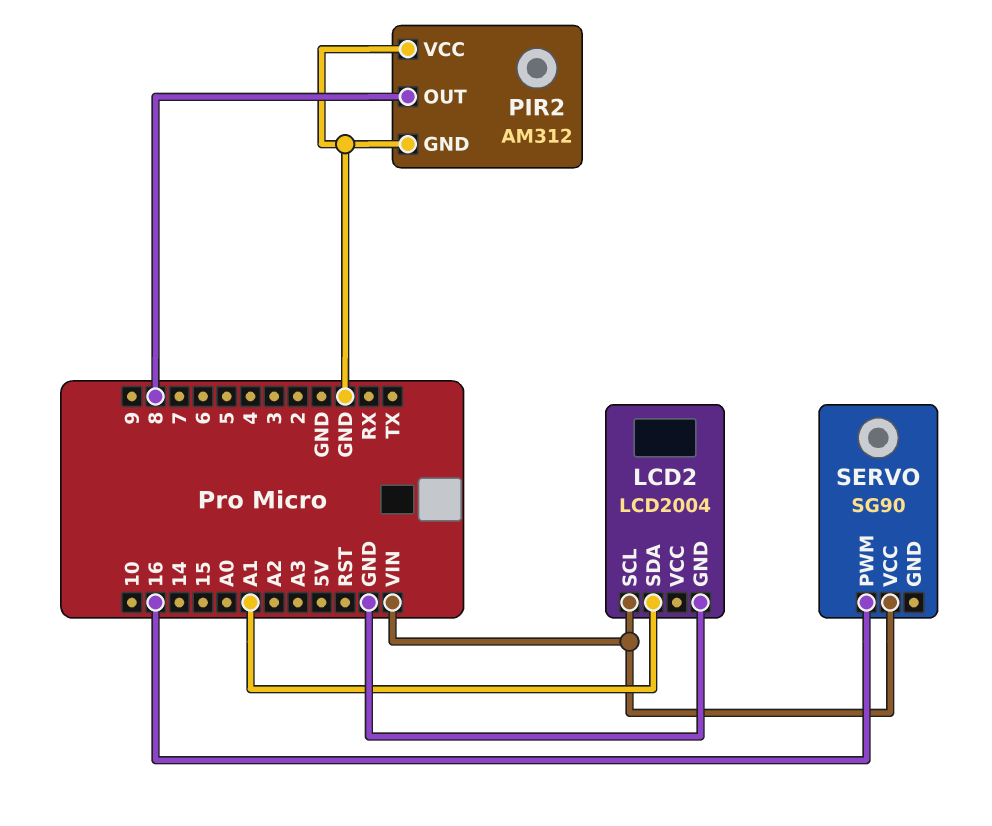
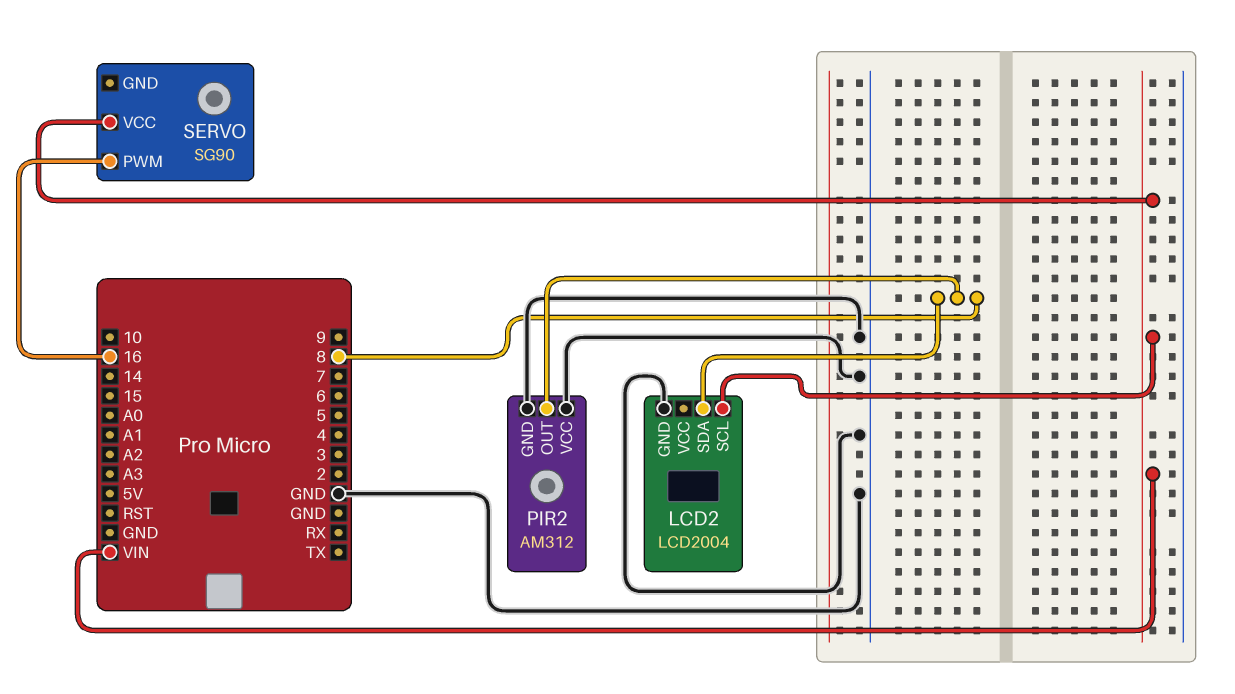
LCD2 pin SDA: A1 -> 8

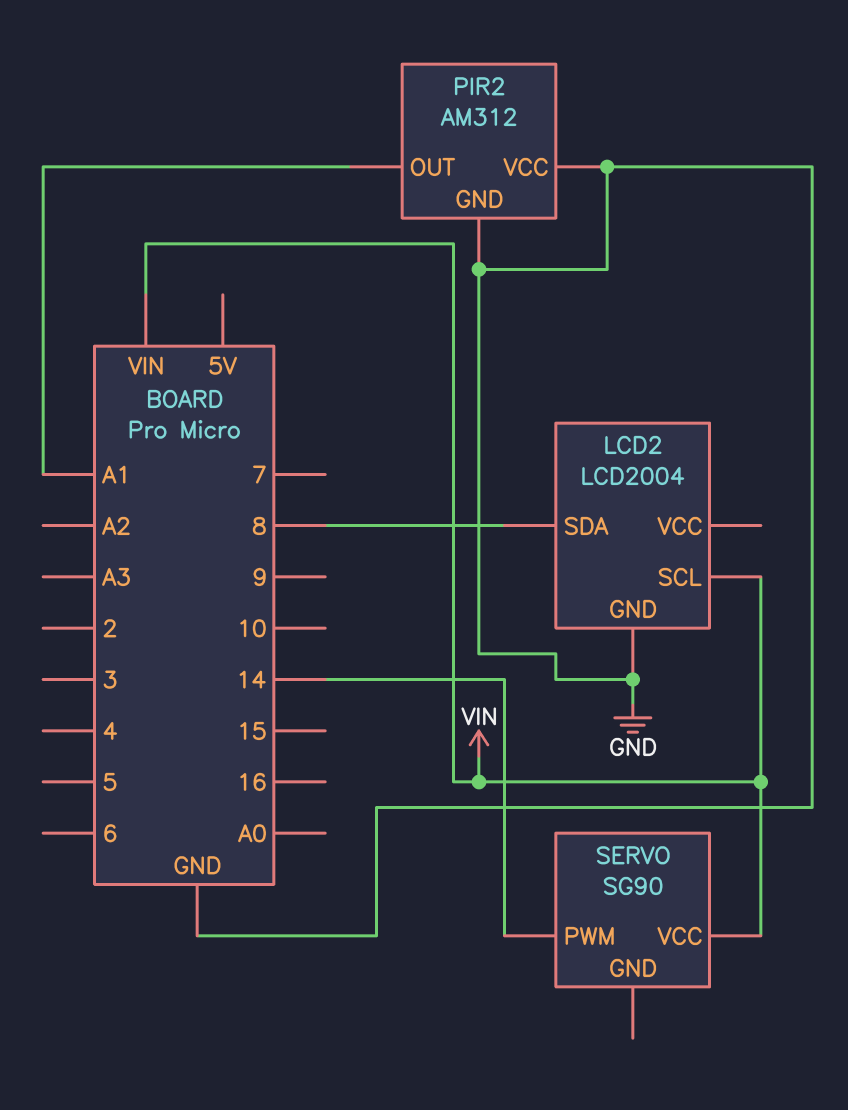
PIR2 pin OUT: 8 -> A1
SERVO pin PWM: 16 -> 14

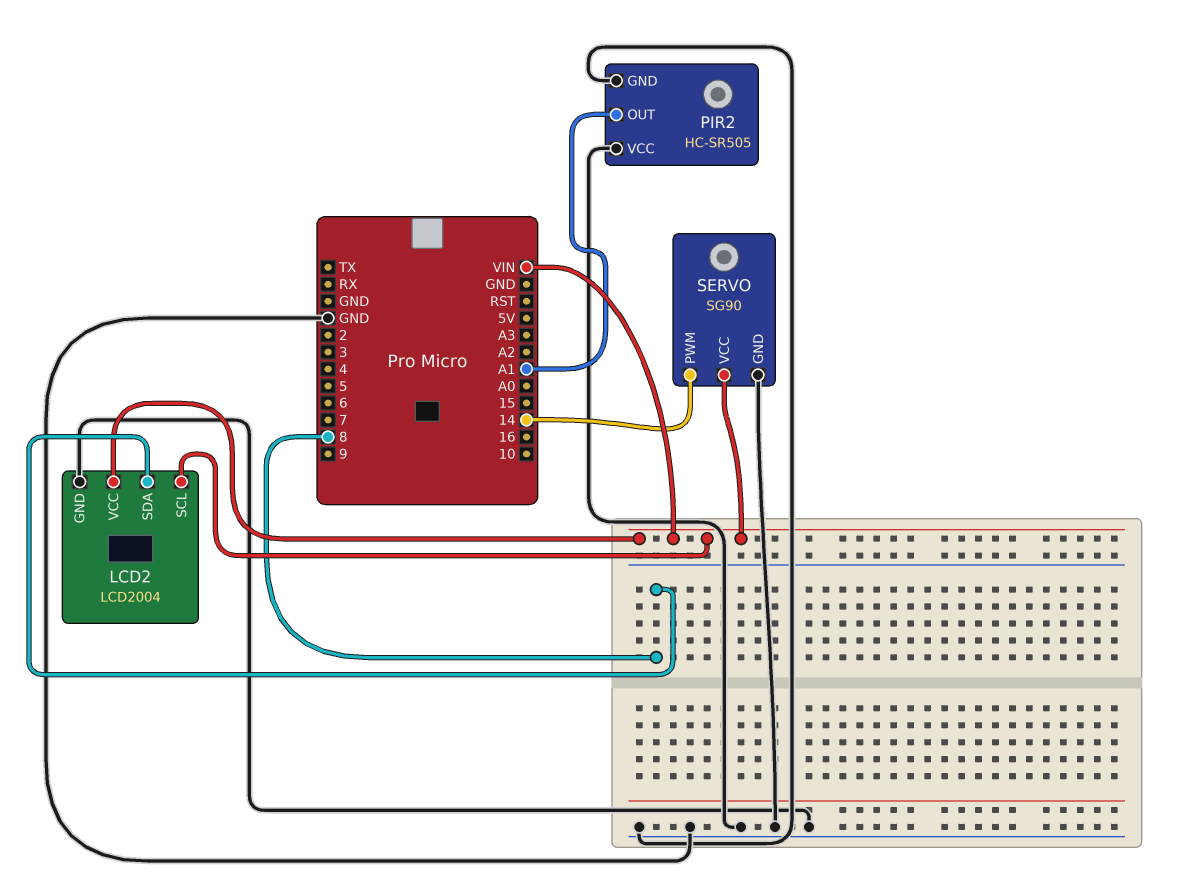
LCD2 pin VCC: none -> VIN
PIR2: AM312 -> HC-SR505
SERVO pin GND: none -> GND

